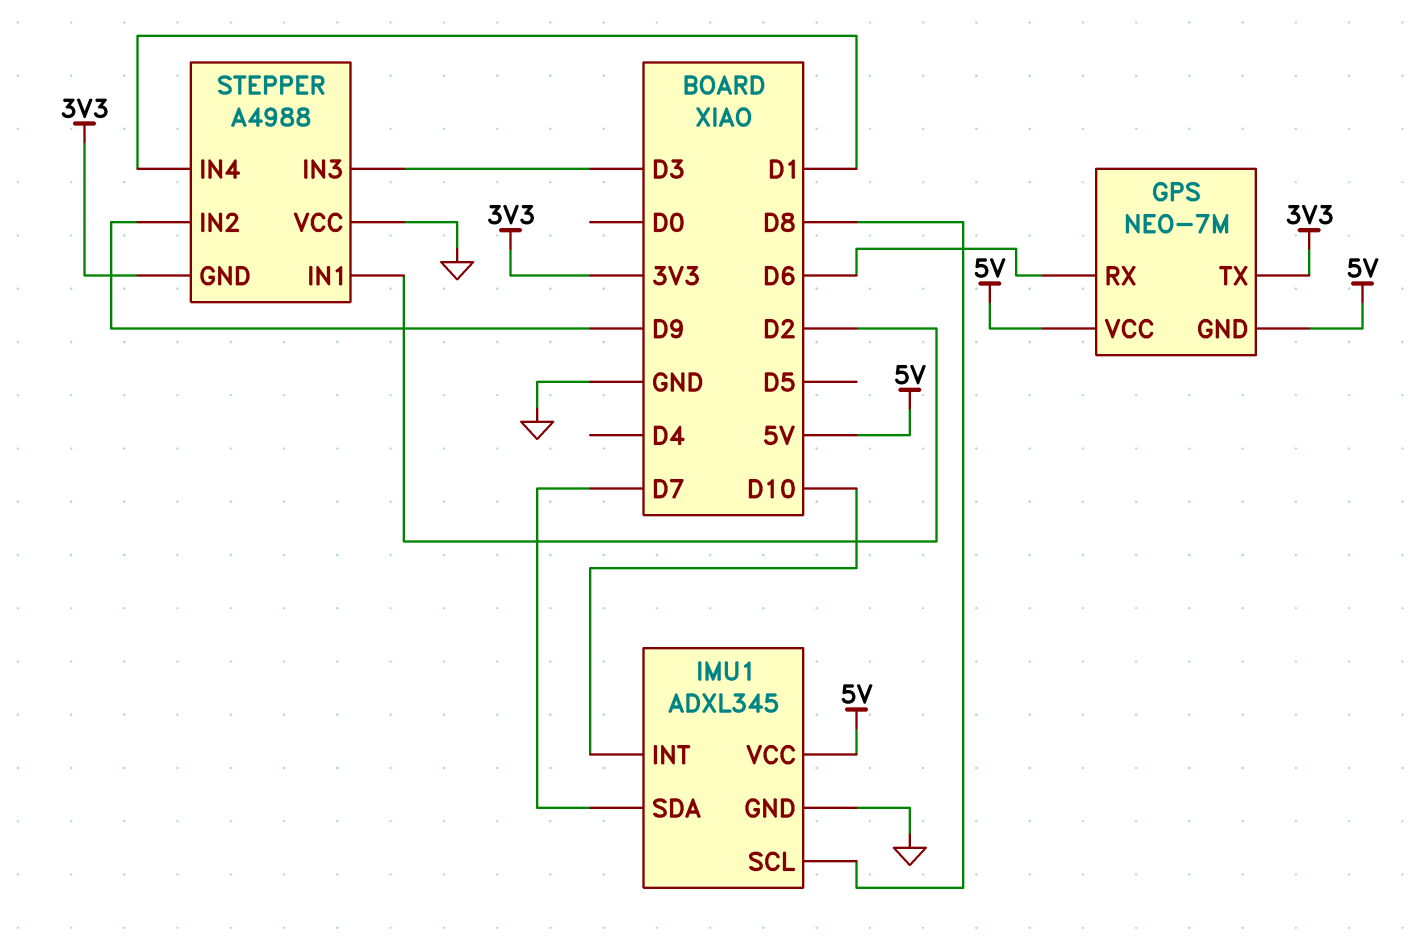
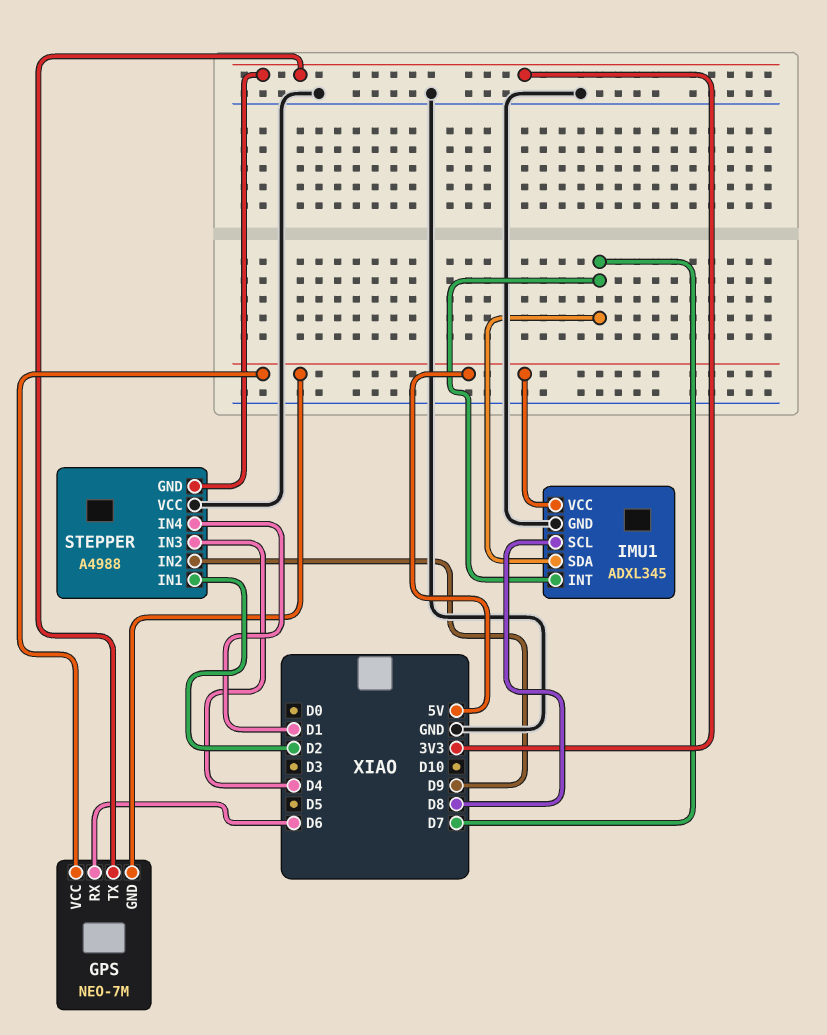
IMU1 pin INT: D10 -> D7
STEPPER pin IN3: D3 -> D4

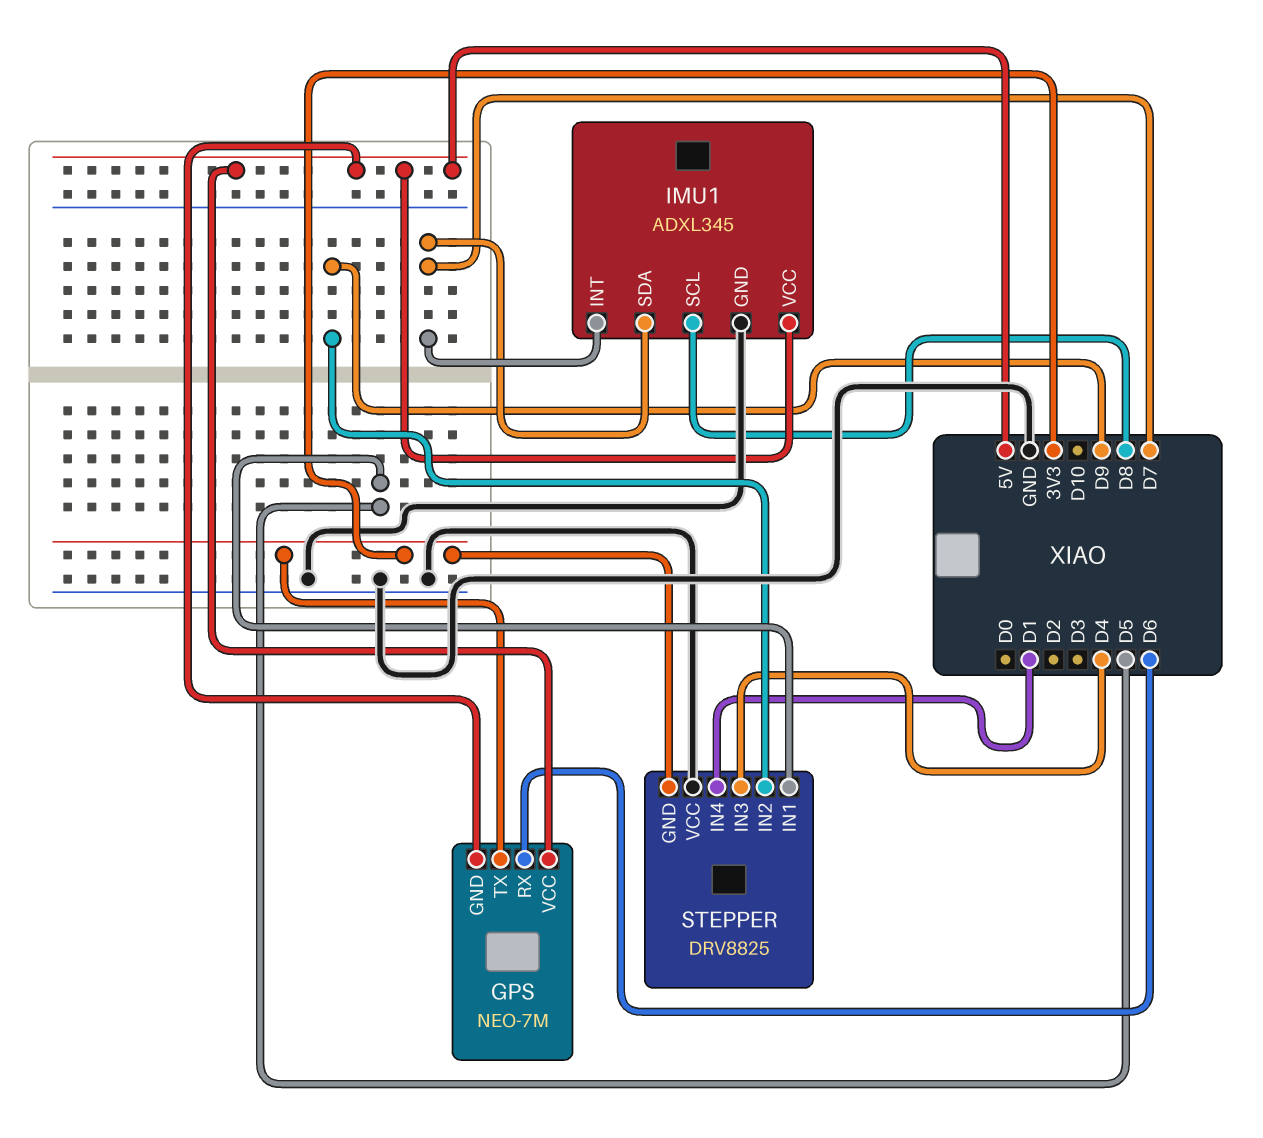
STEPPER: A4988 -> DRV8825
STEPPER pin IN1: D2 -> D5

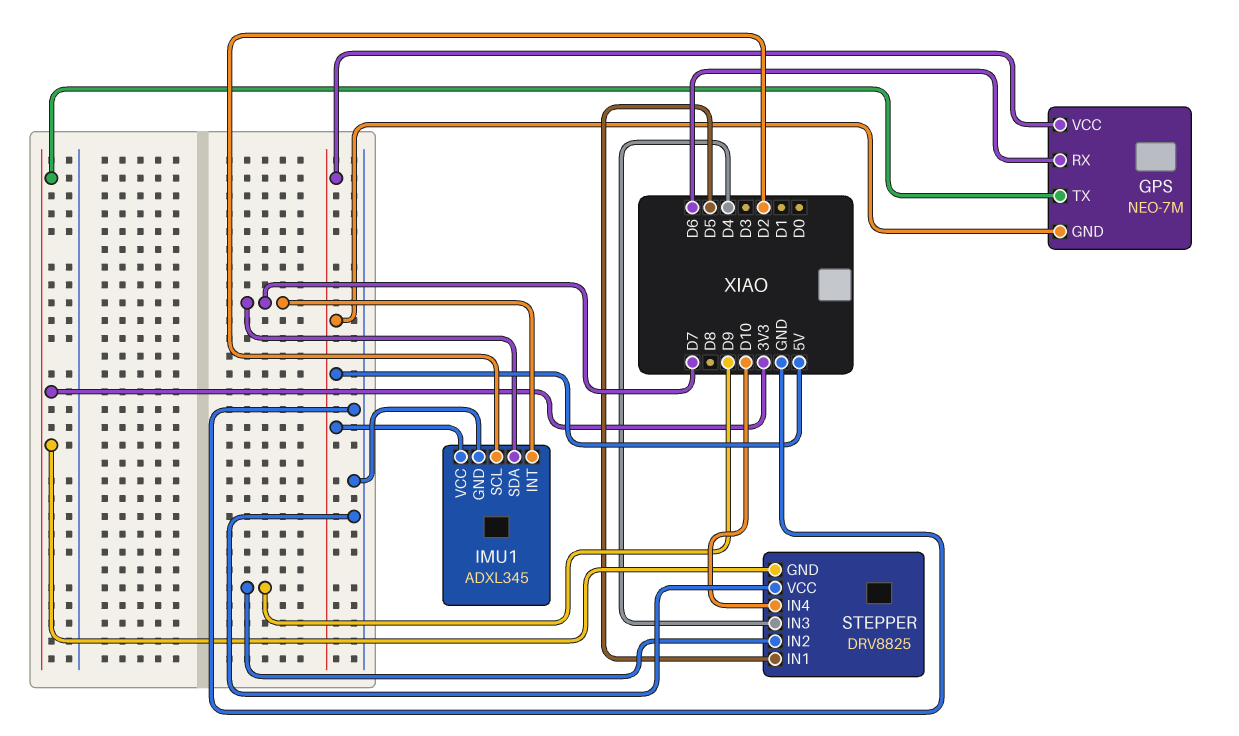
IMU1 pin SCL: D8 -> D2
STEPPER pin IN4: D1 -> D10

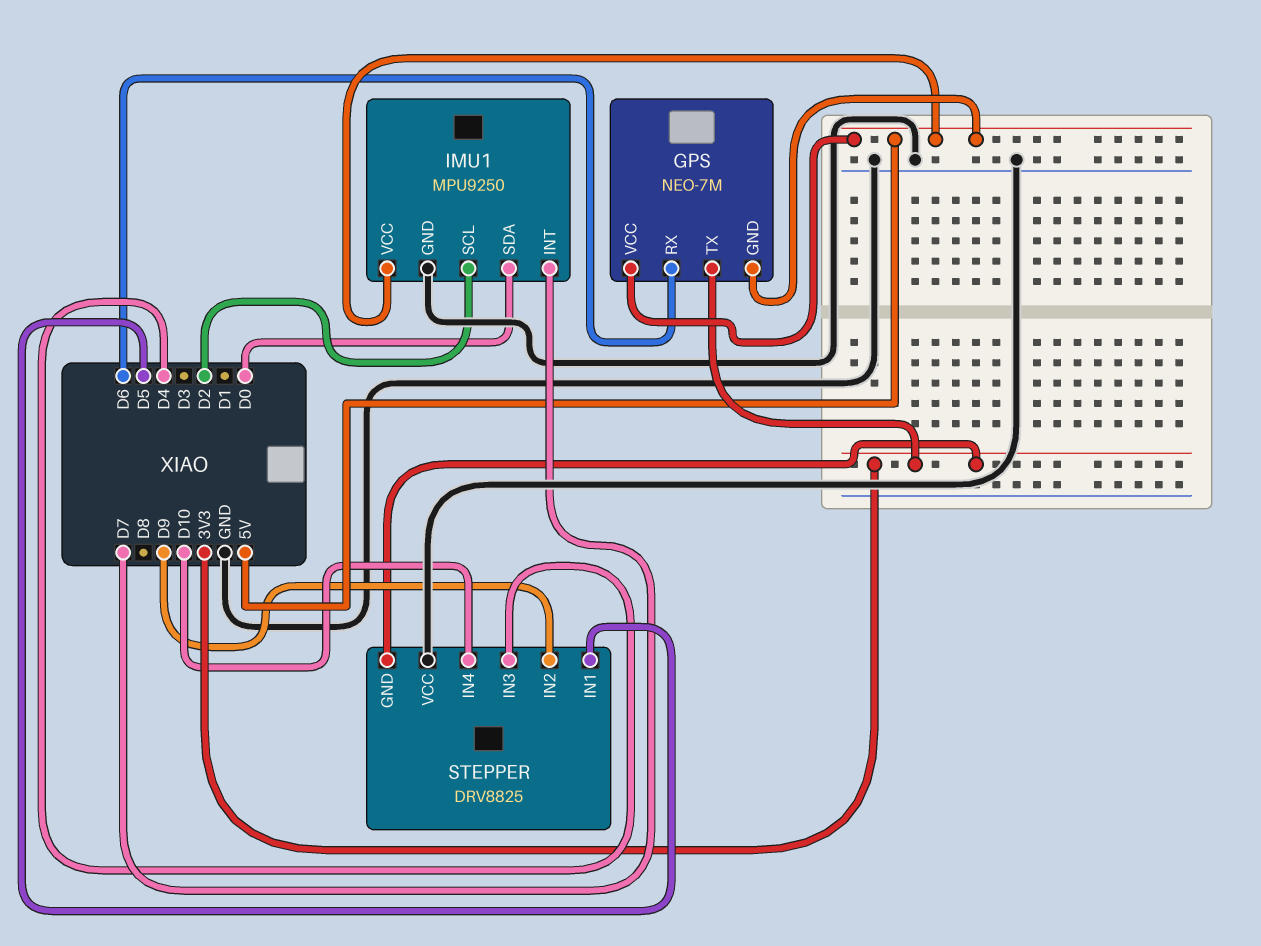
IMU1: ADXL345 -> MPU9250
IMU1 pin SDA: D7 -> D0

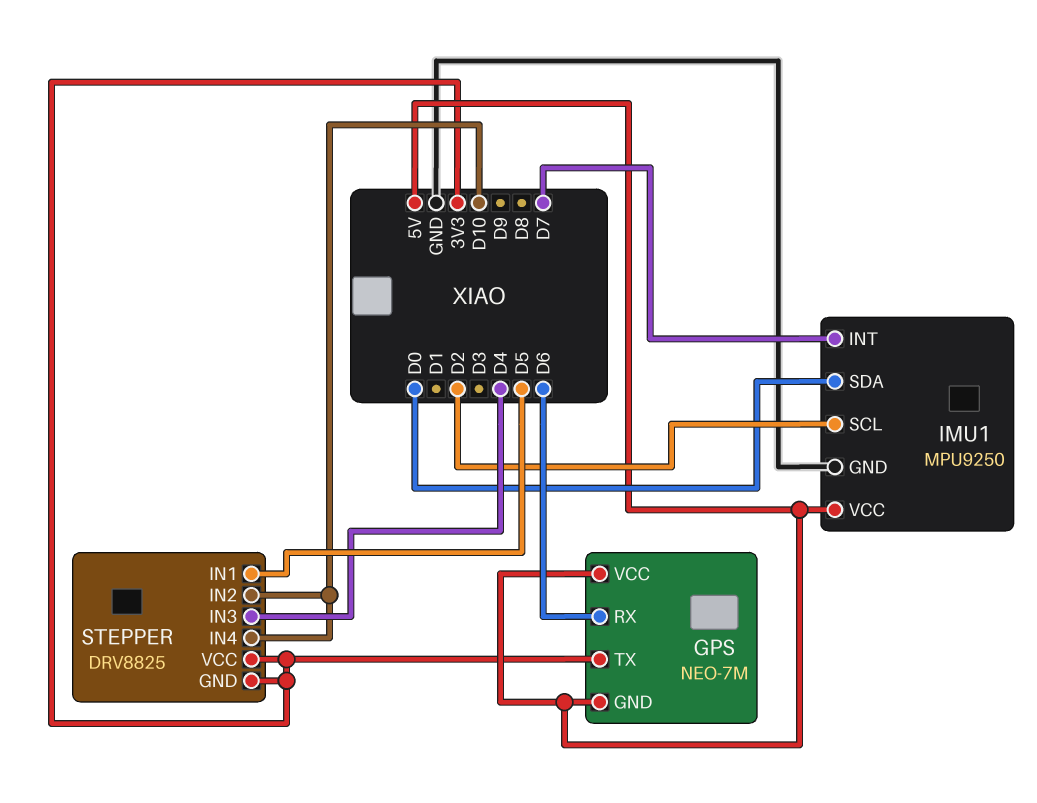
STEPPER pin IN2: D9 -> D10
STEPPER pin VCC: GND -> 3V3

